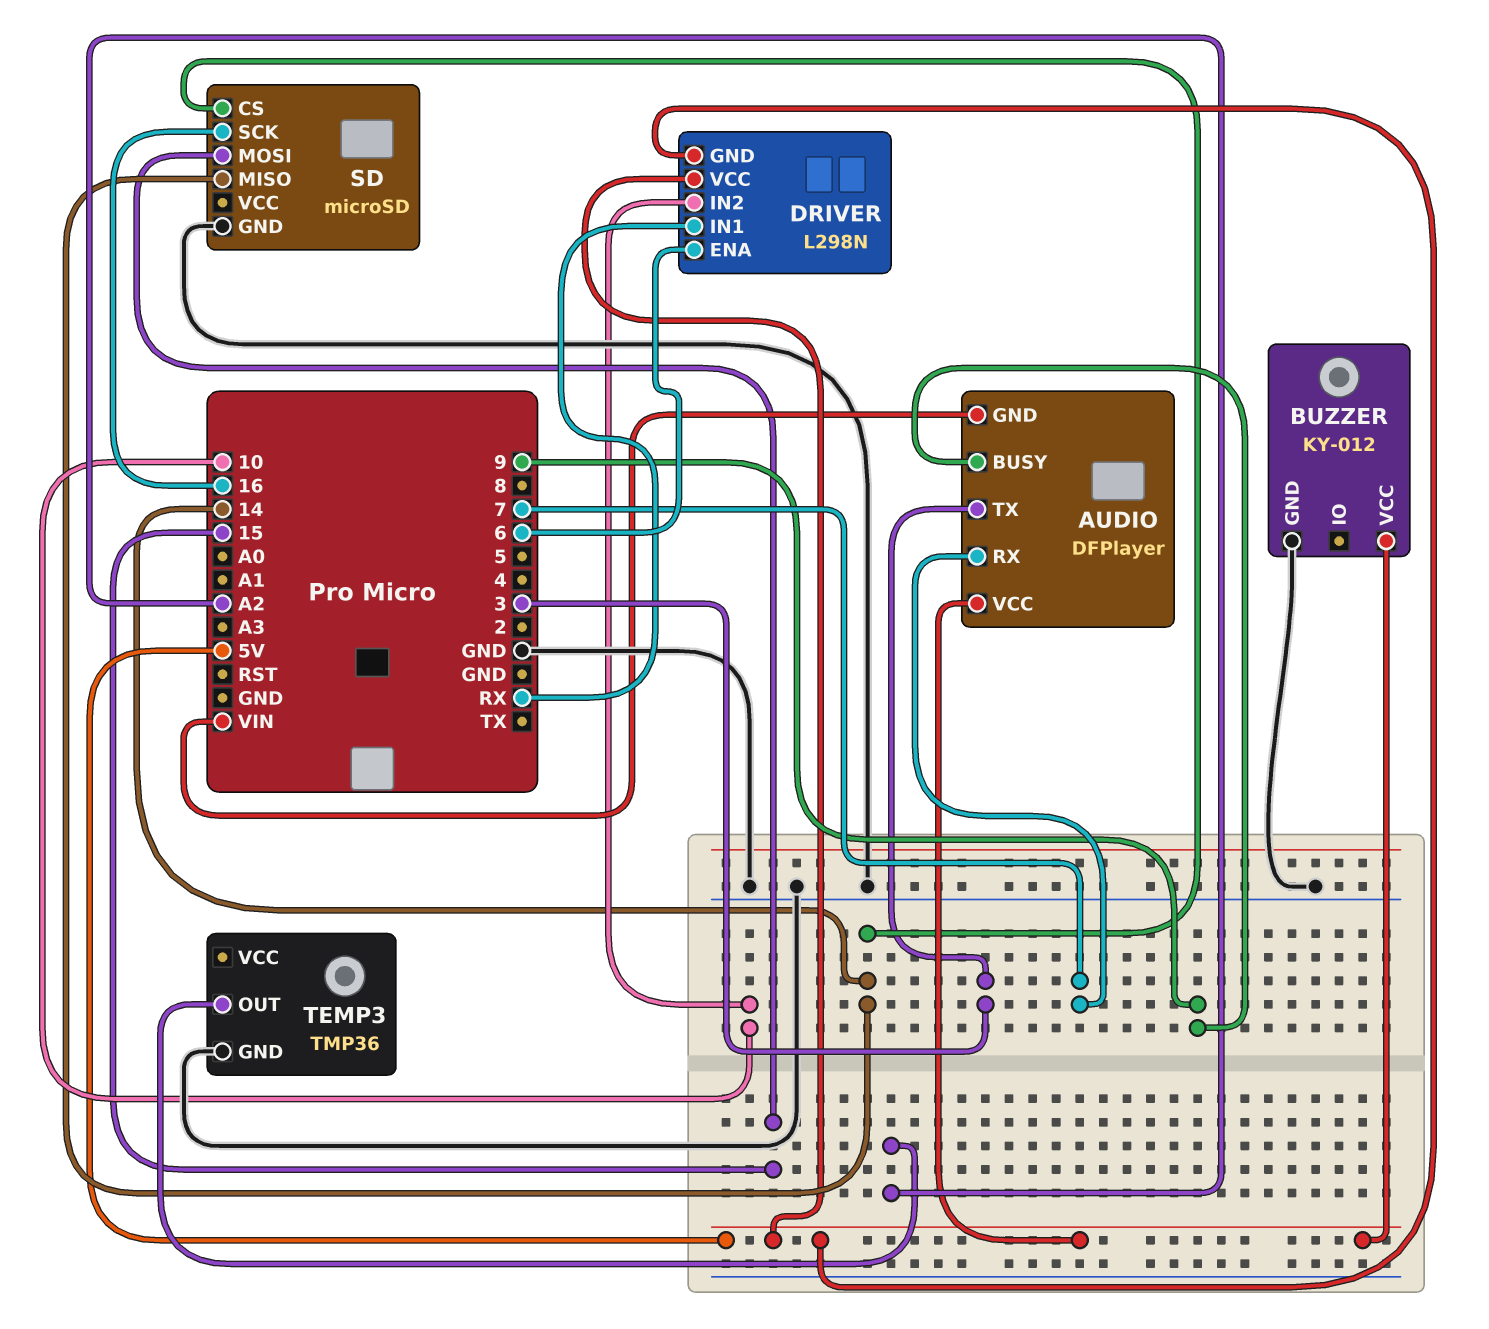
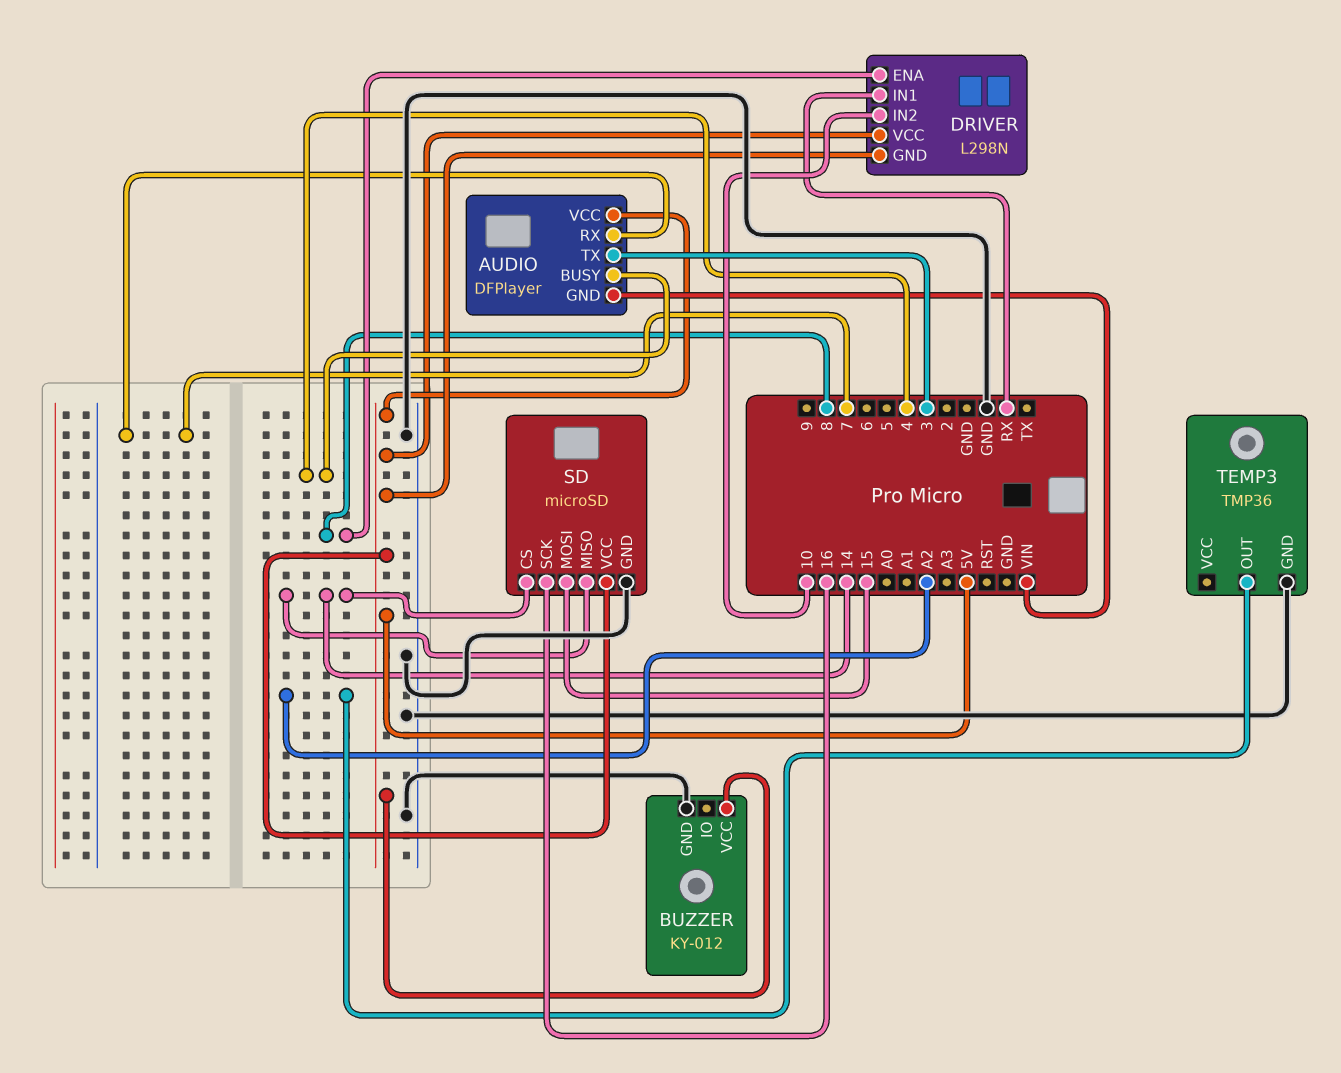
AUDIO pin BUSY: 9 -> 4
DRIVER pin ENA: 6 -> 8
SD pin VCC: none -> 5V

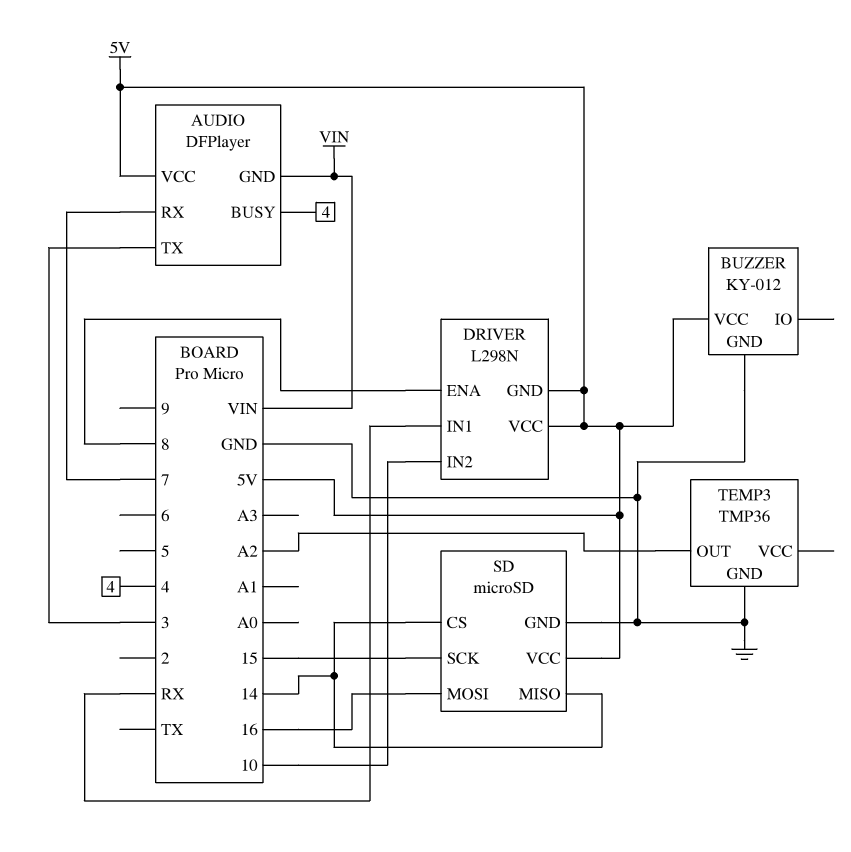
SD pin MOSI: 15 -> 16
SD pin SCK: 16 -> 15

